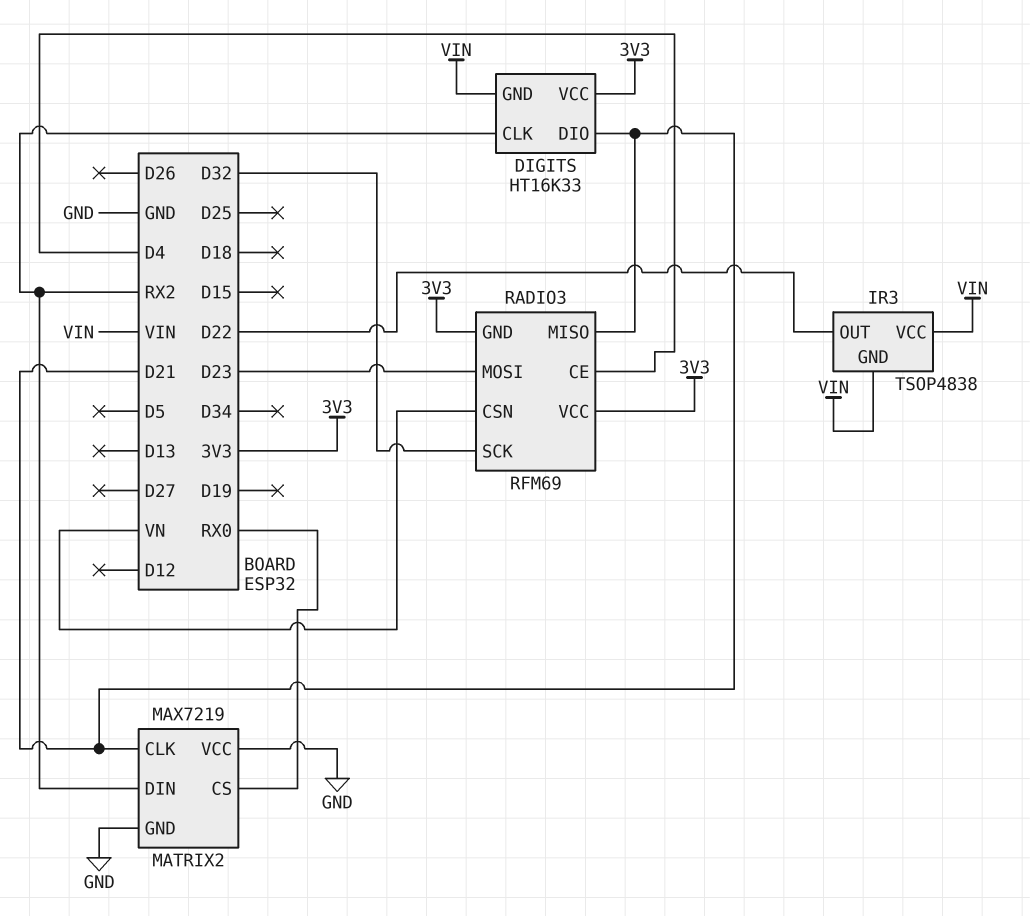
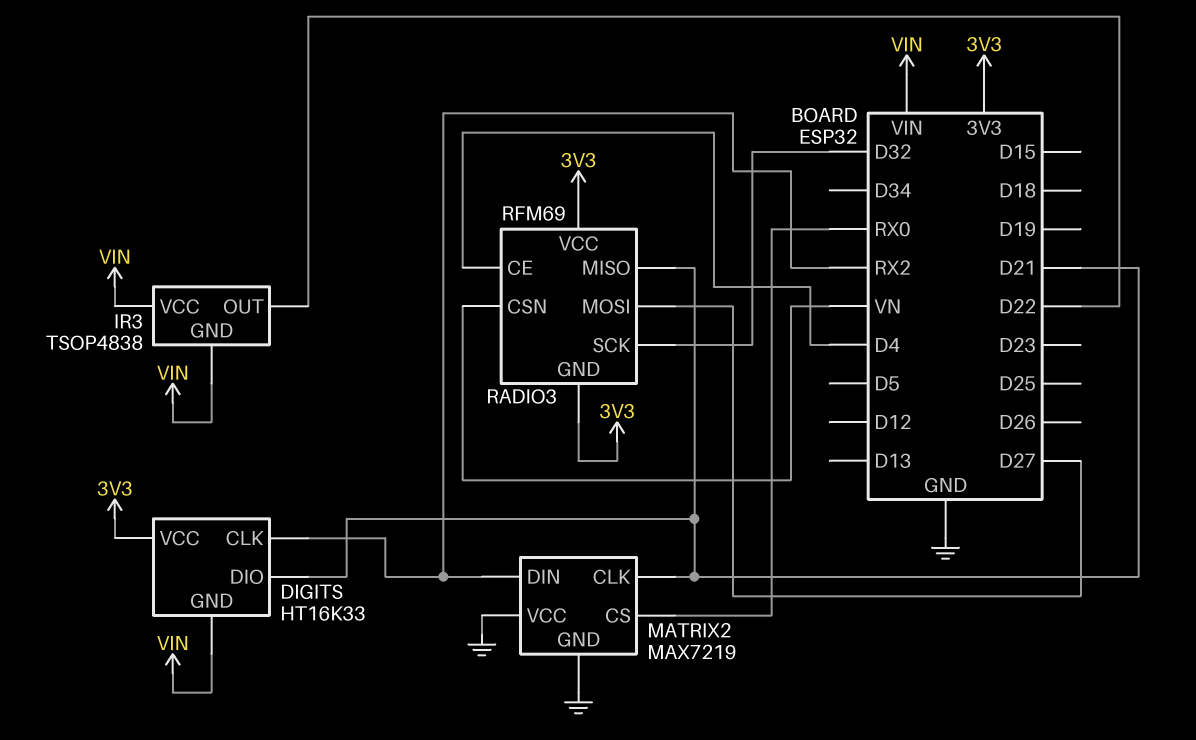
RADIO3 pin MOSI: D23 -> D27

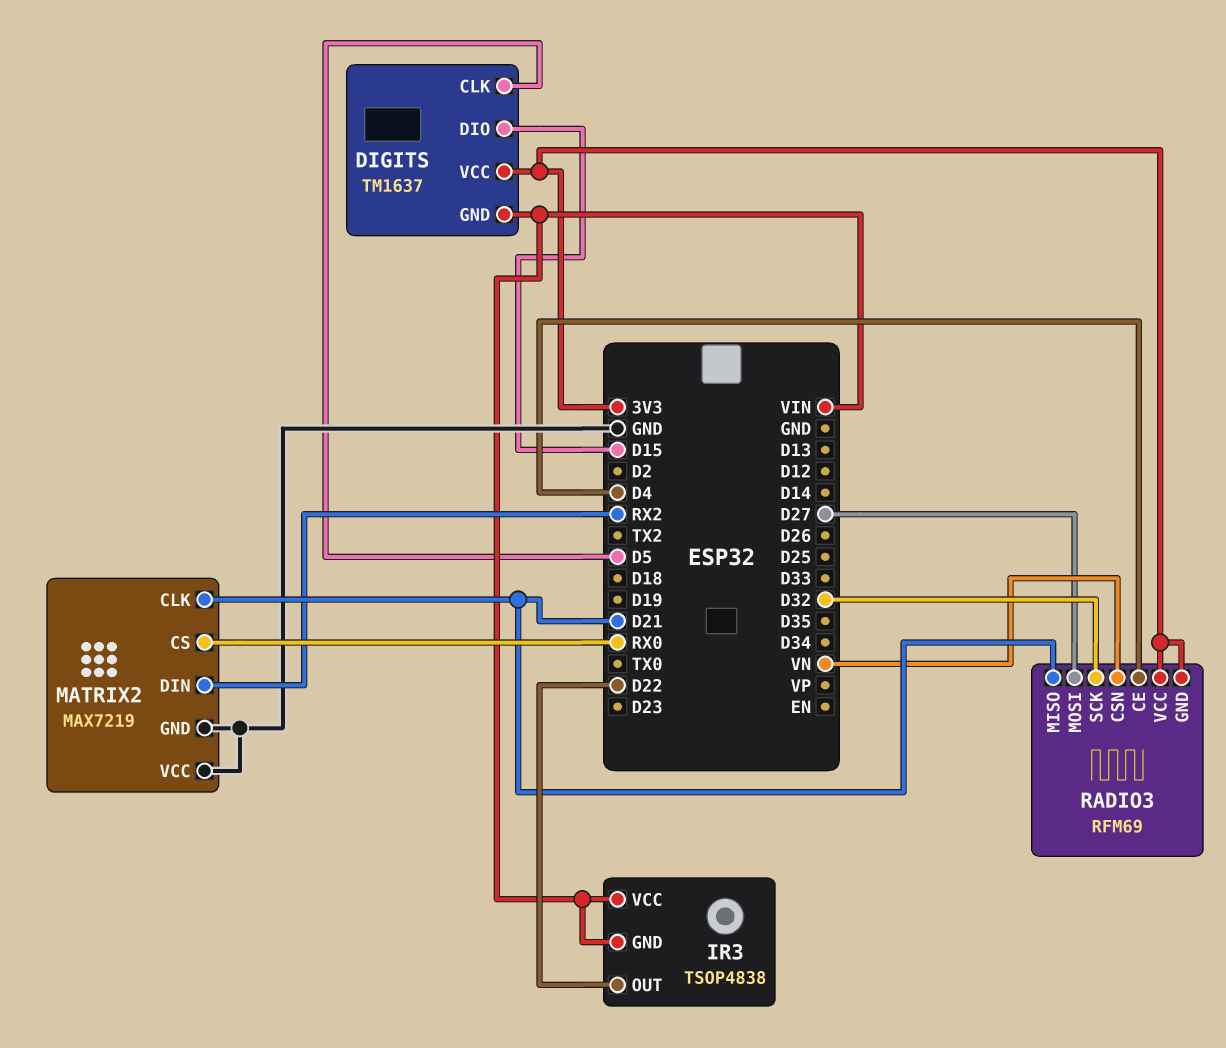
DIGITS: HT16K33 -> TM1637
DIGITS pin CLK: RX2 -> D5
DIGITS pin DIO: D21 -> D15

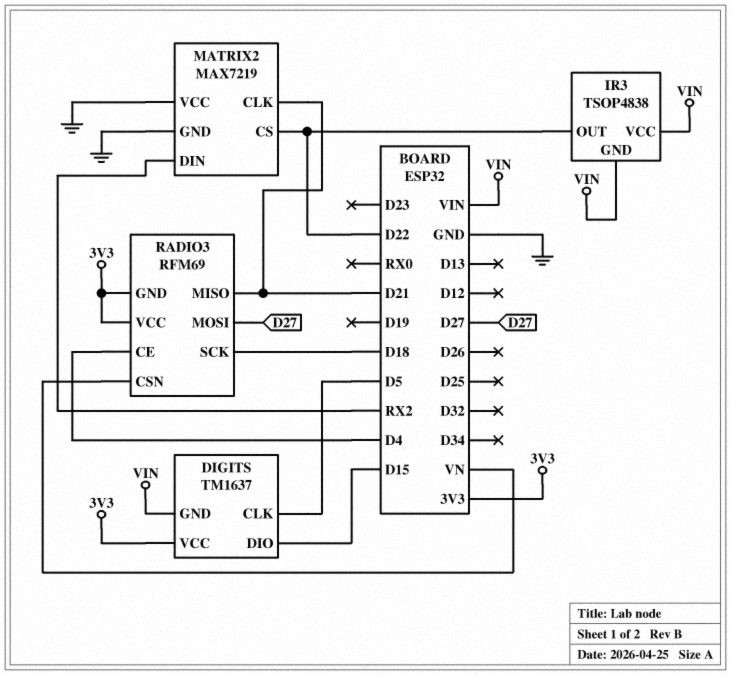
MATRIX2 pin CS: RX0 -> D22
RADIO3 pin SCK: D32 -> D18

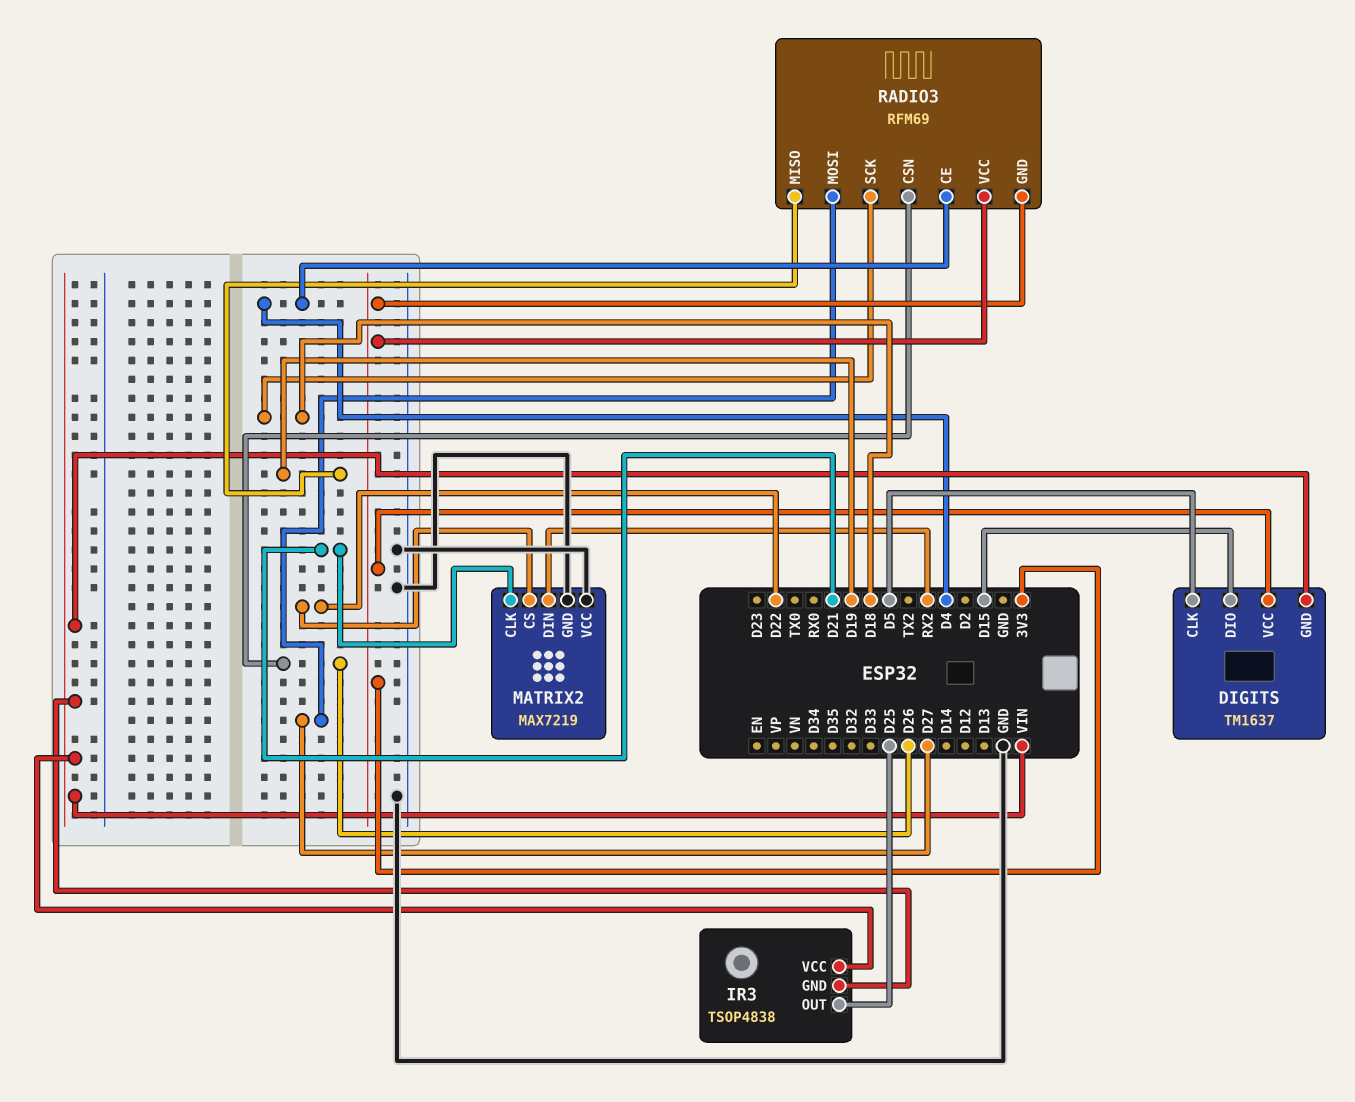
IR3 pin OUT: D22 -> D25
RADIO3 pin CSN: VN -> D26
RADIO3 pin MISO: D21 -> D19

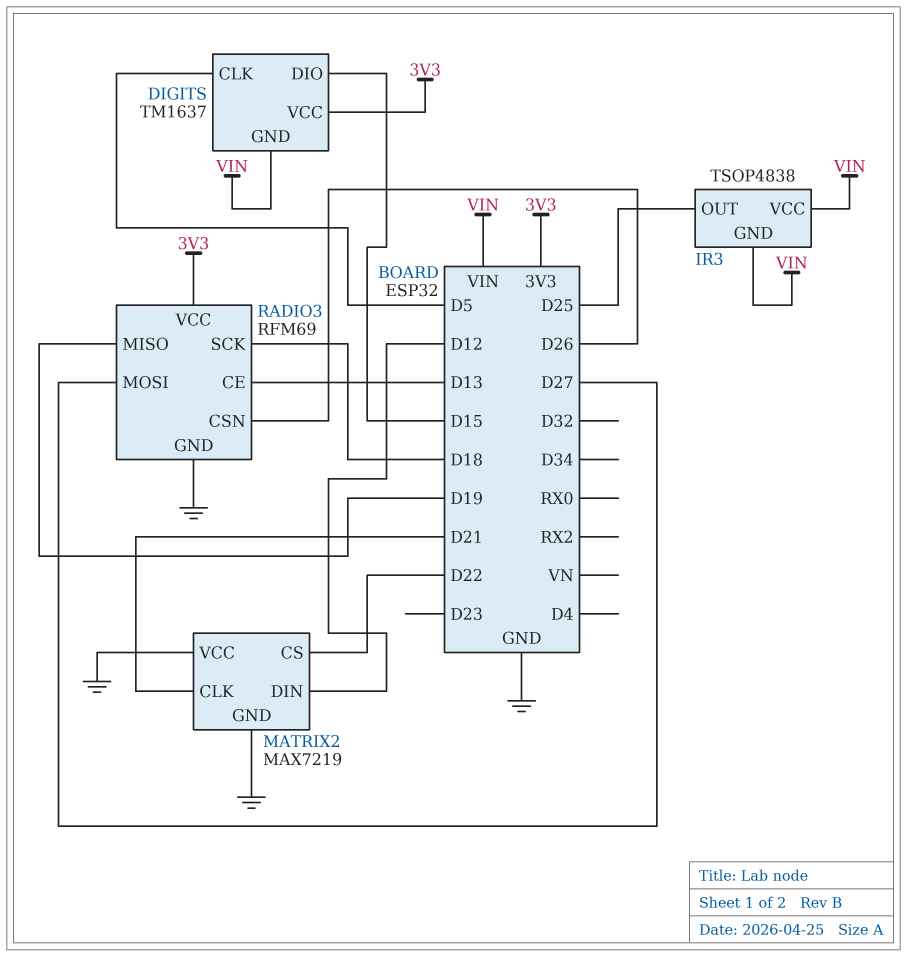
MATRIX2 pin DIN: RX2 -> D12
RADIO3 pin CE: D4 -> D13
RADIO3 pin GND: 3V3 -> GND

